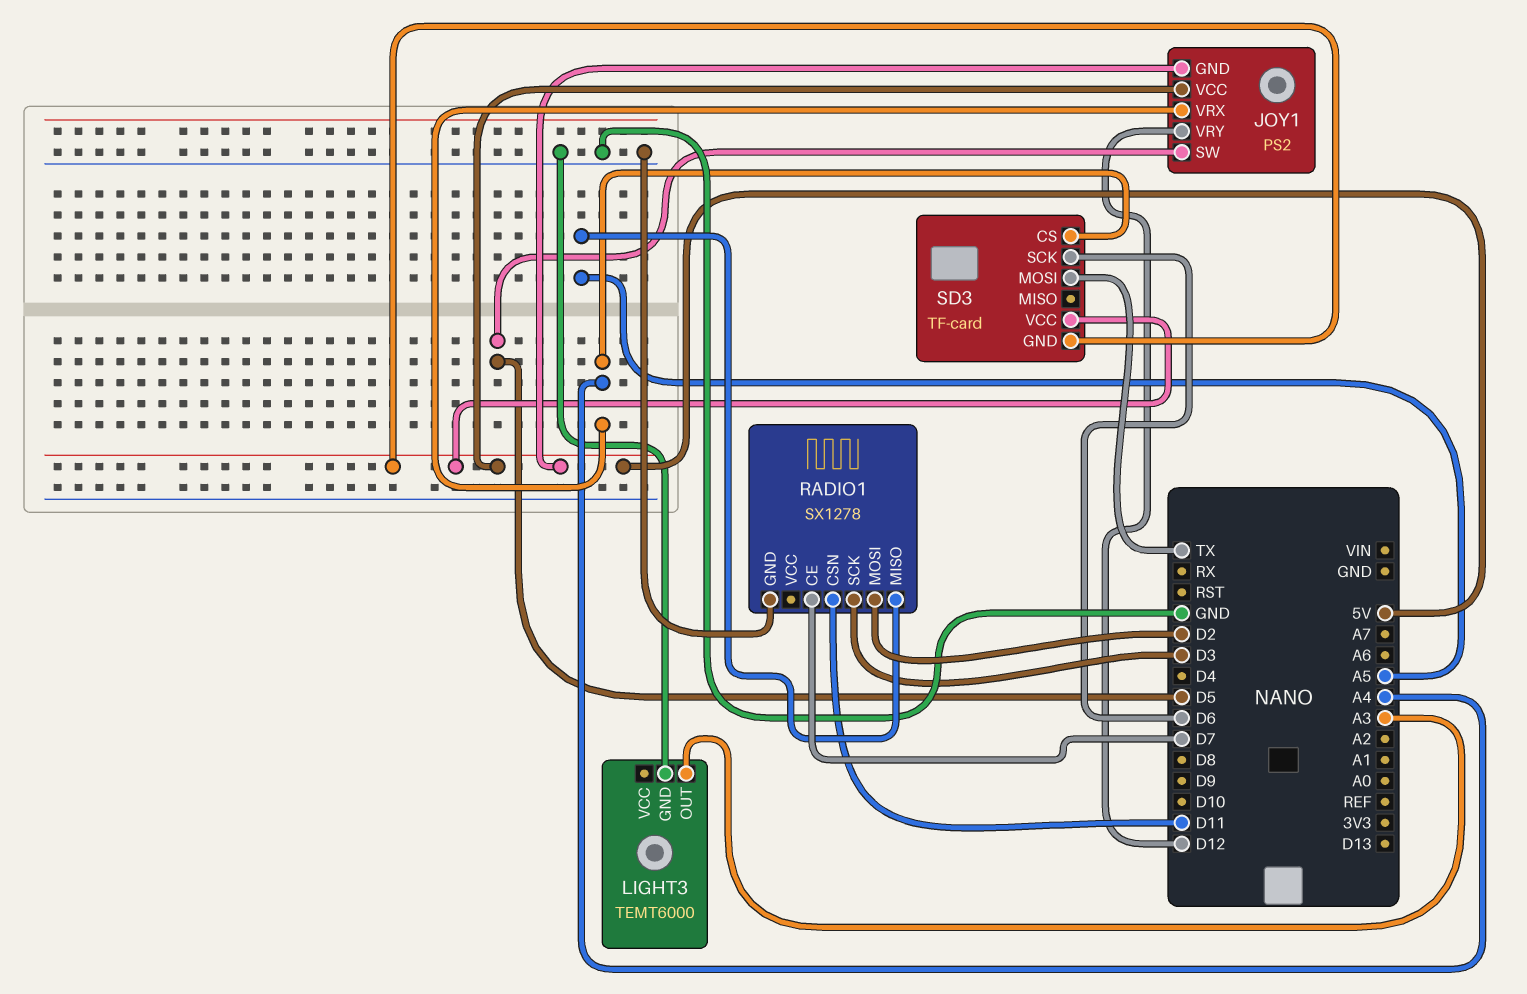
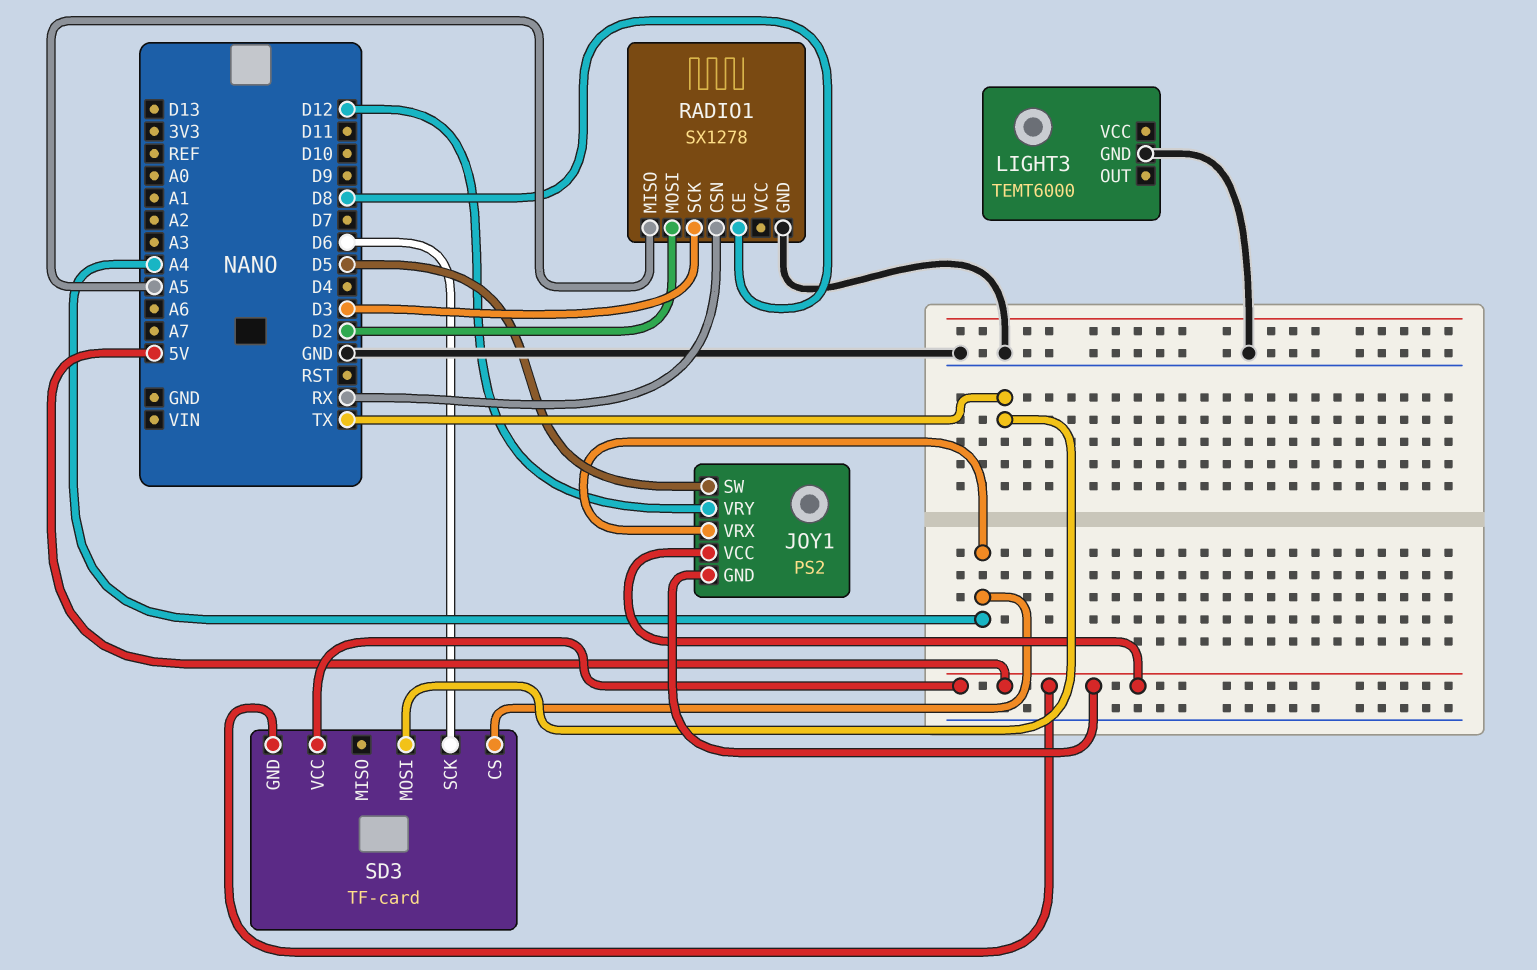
LIGHT3 pin OUT: A3 -> none
RADIO1 pin CE: D7 -> D8
RADIO1 pin CSN: D11 -> RX

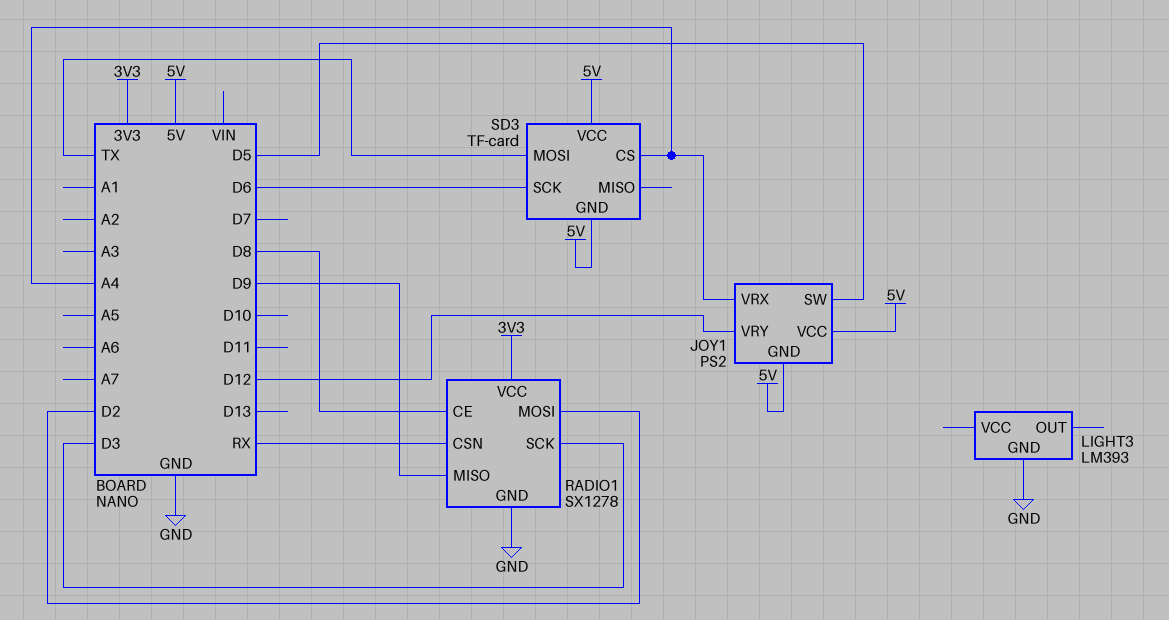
LIGHT3: TEMT6000 -> LM393
RADIO1 pin MISO: A5 -> D9
RADIO1 pin VCC: none -> 3V3

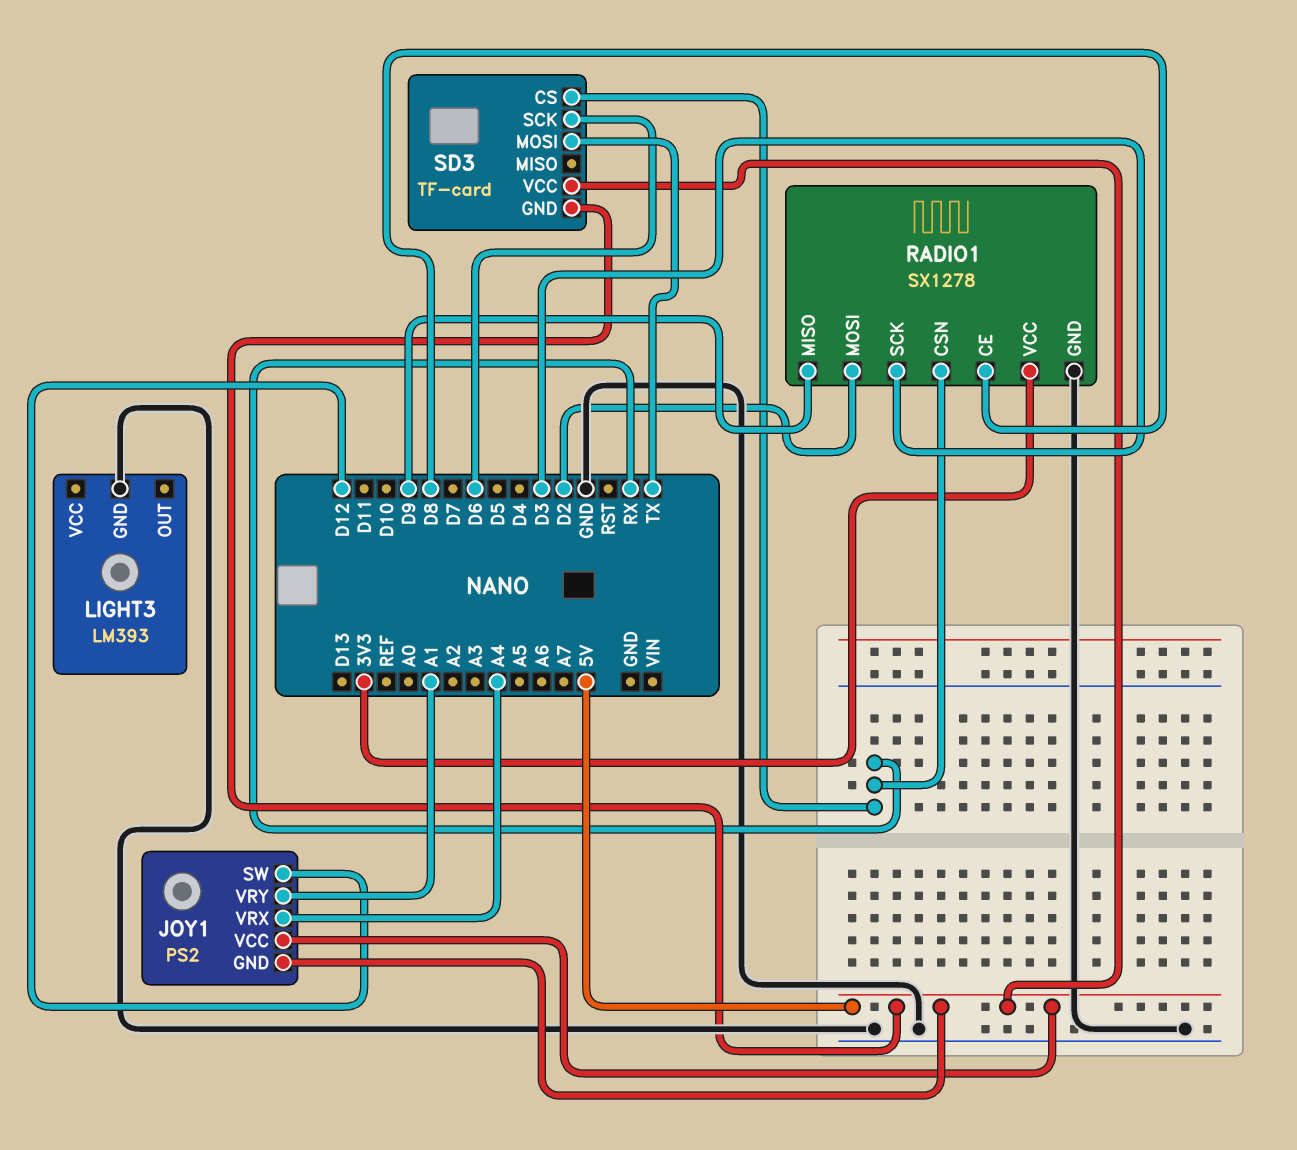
JOY1 pin SW: D5 -> D12
JOY1 pin VRY: D12 -> A1
SD3 pin CS: A4 -> RX

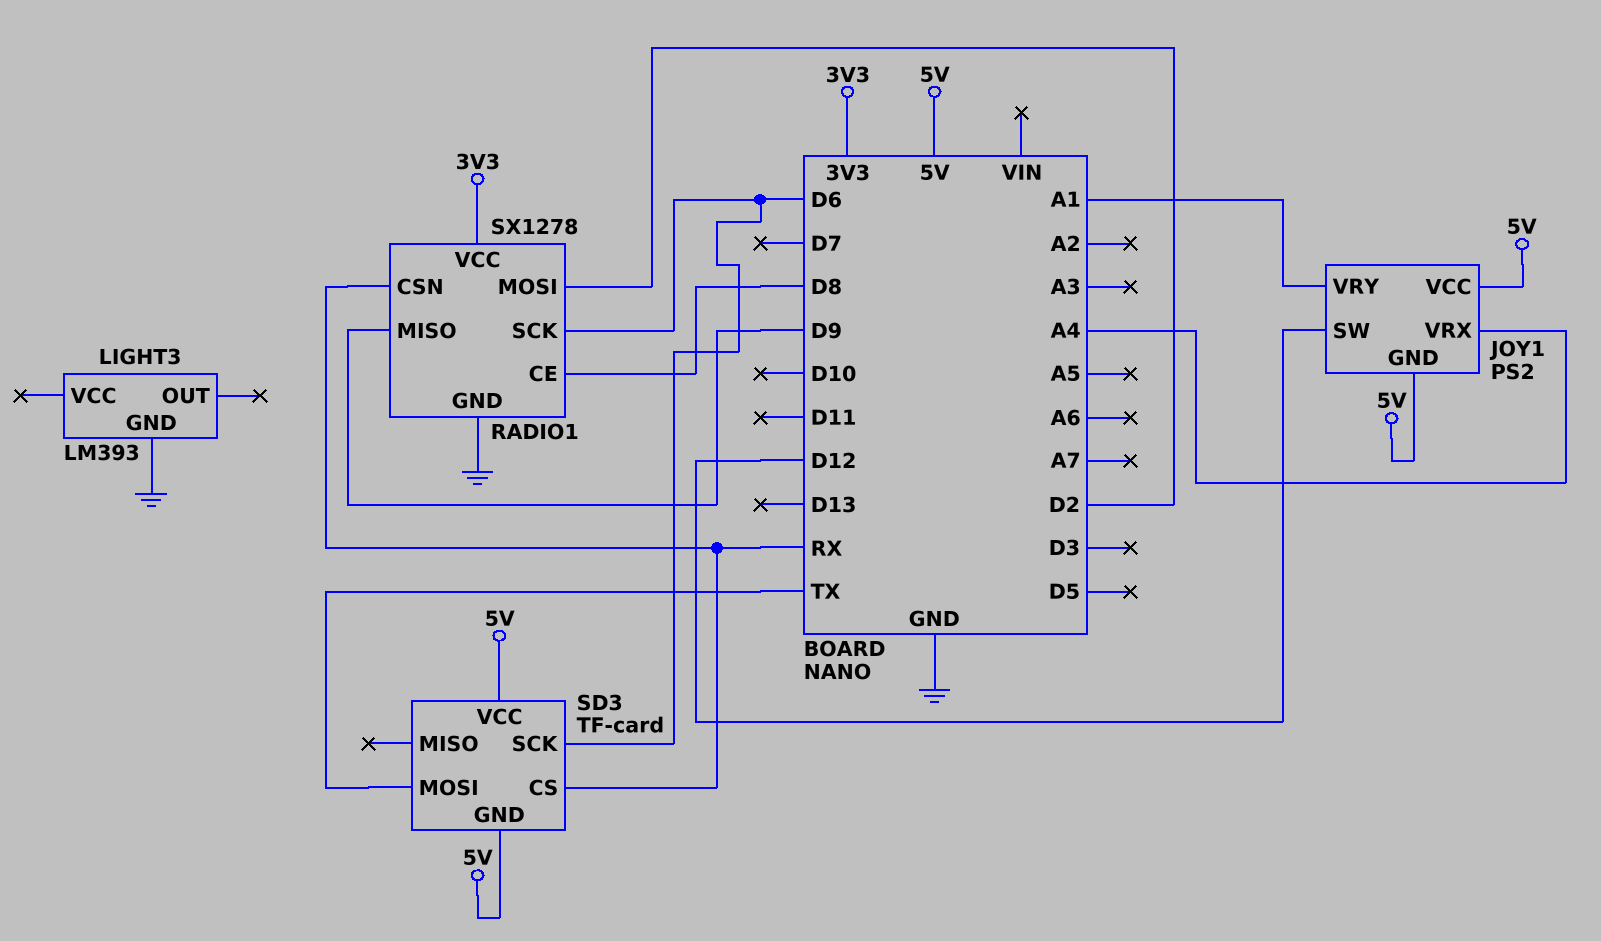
RADIO1 pin SCK: D3 -> D6

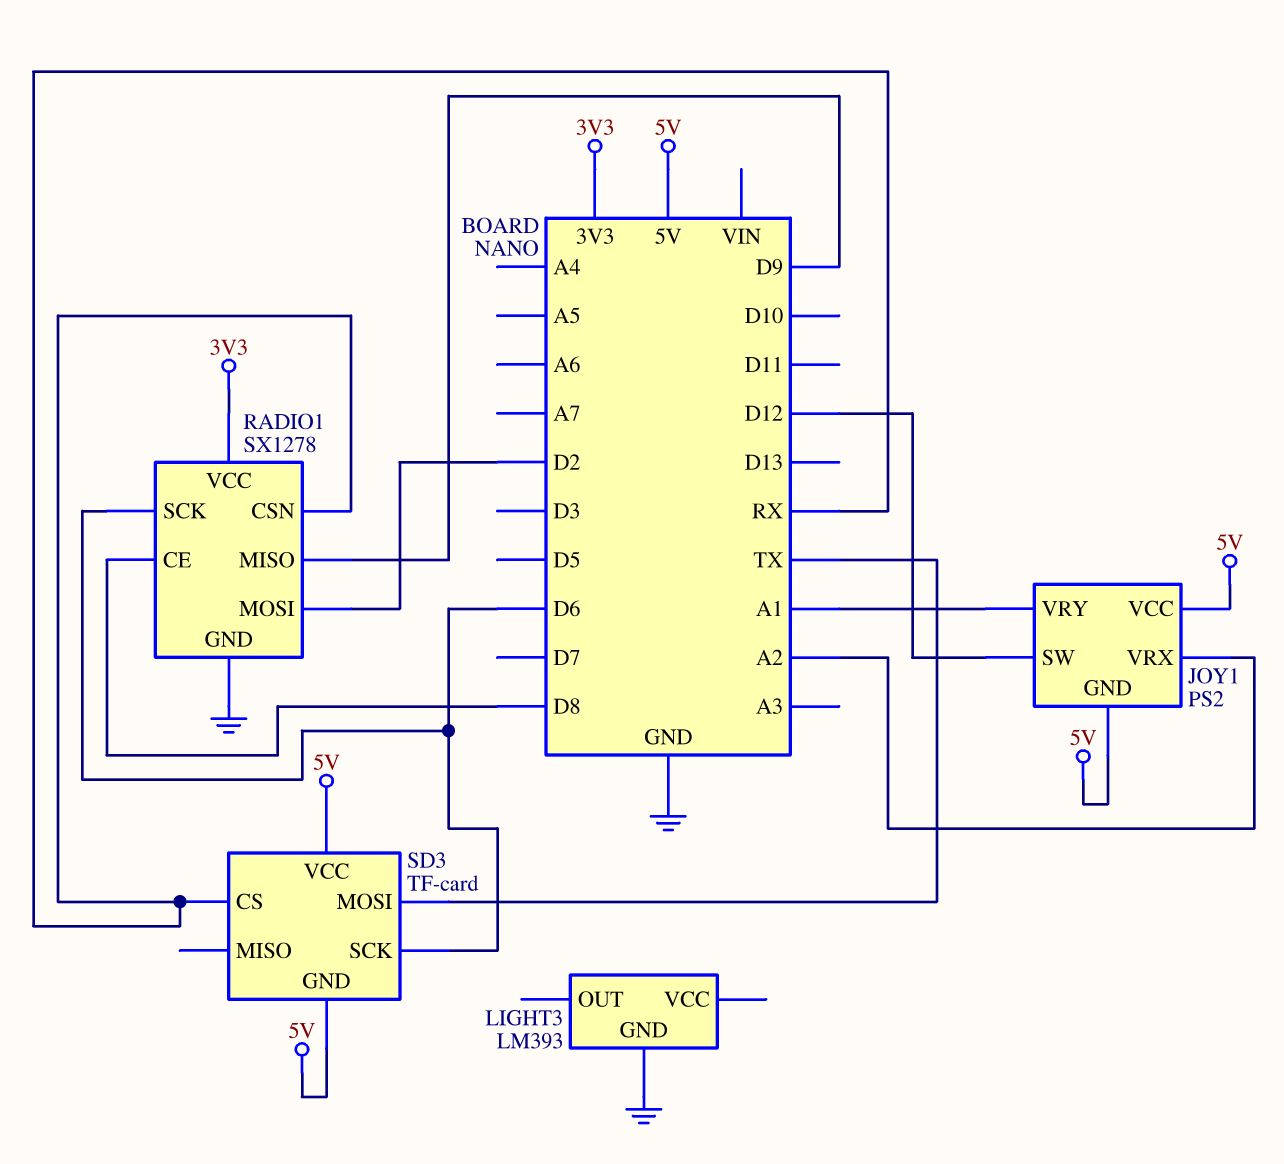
JOY1 pin VRX: A4 -> A2

